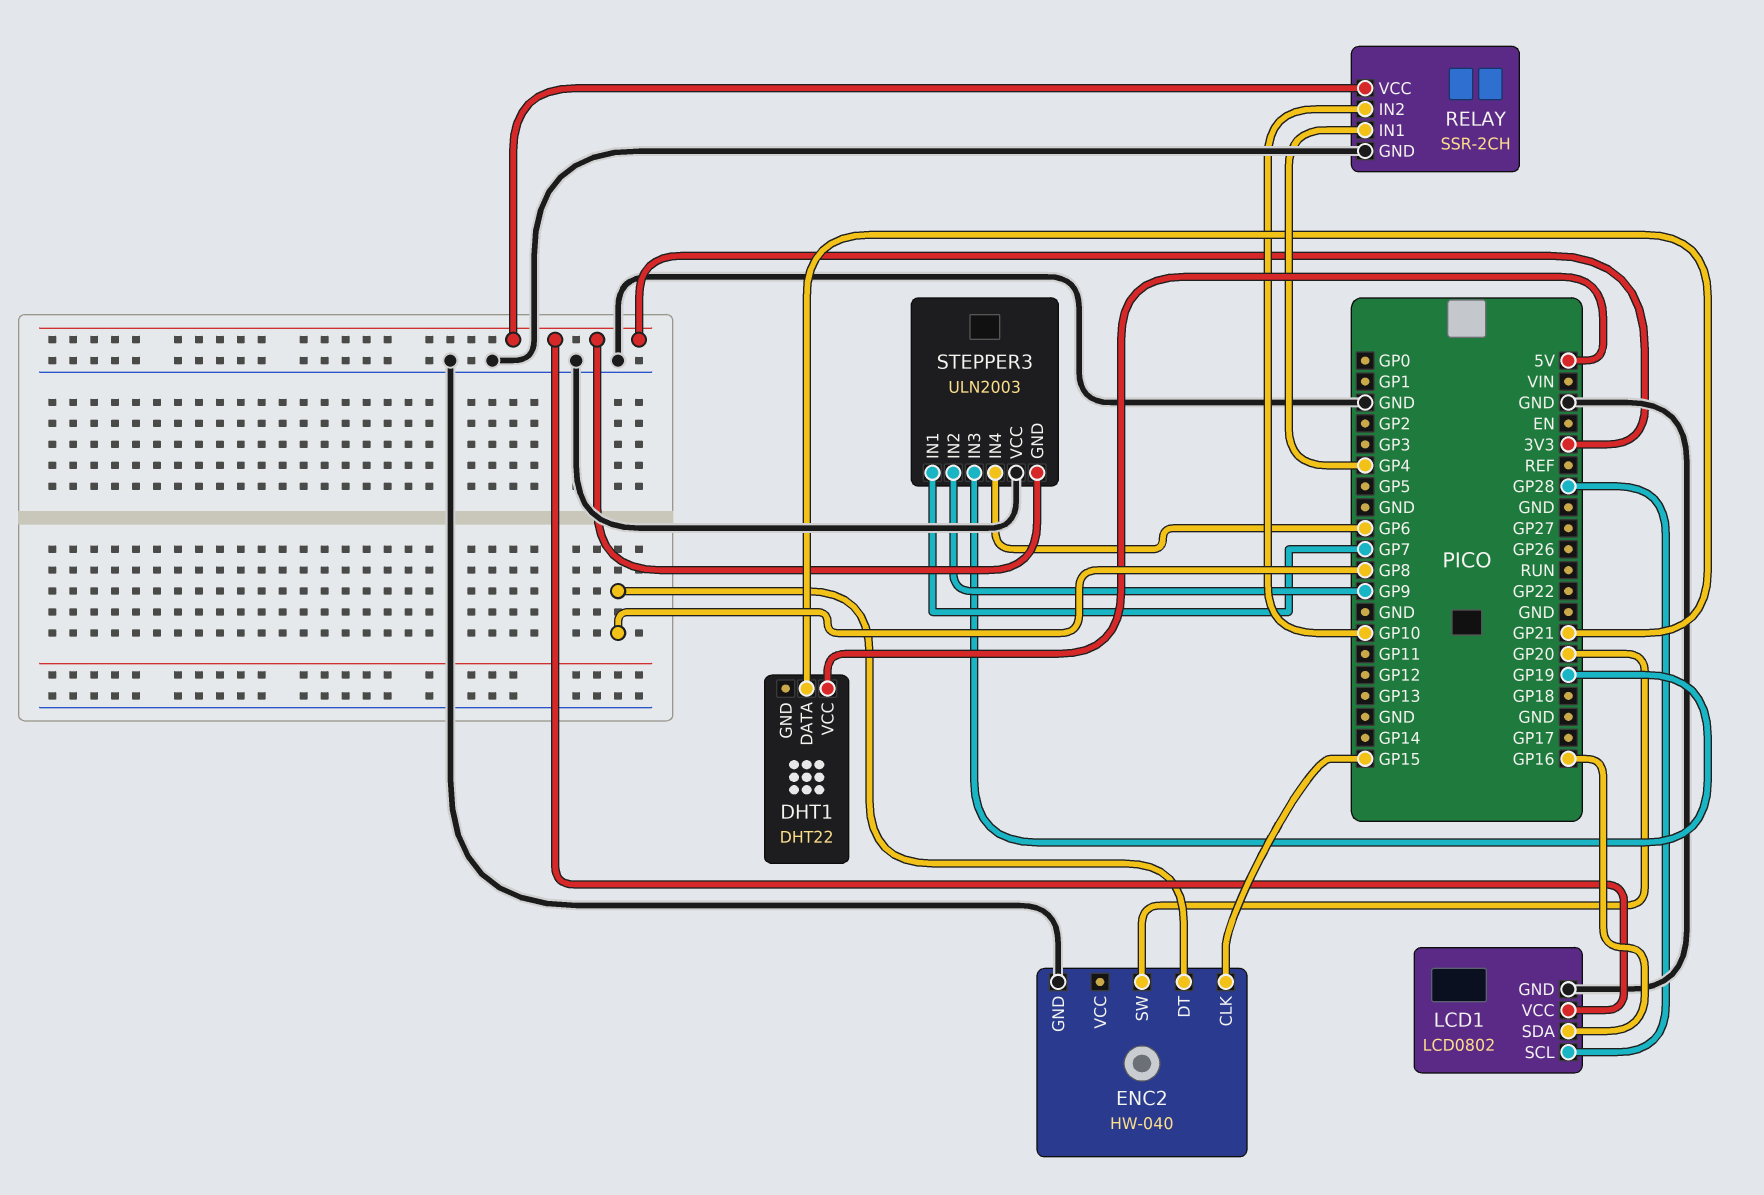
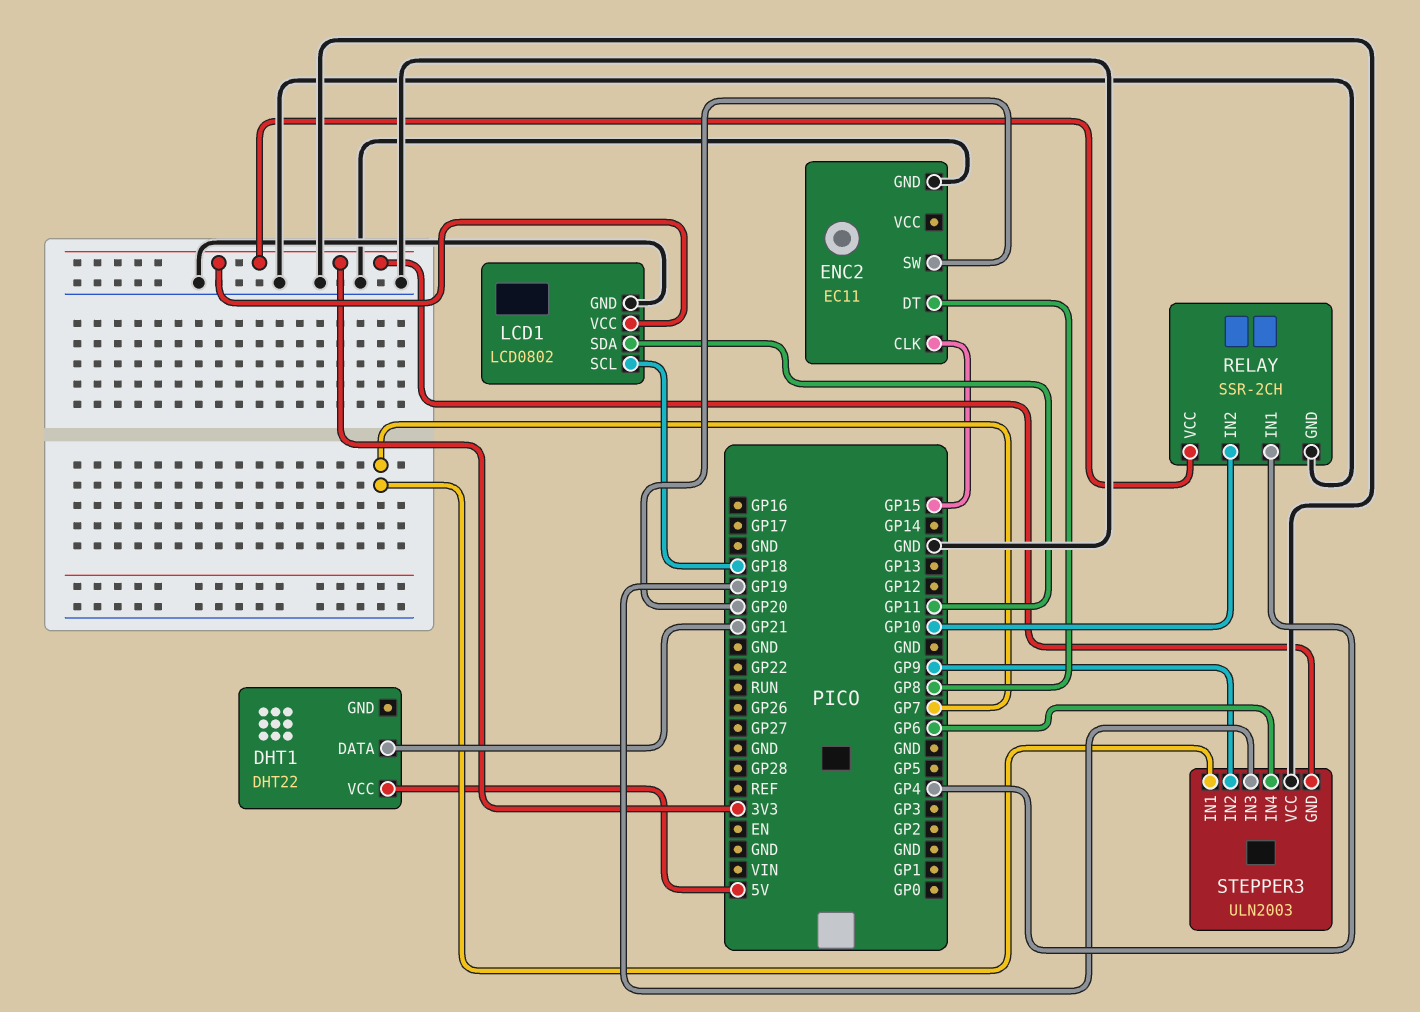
ENC2: HW-040 -> EC11
LCD1 pin SCL: GP28 -> GP18
LCD1 pin SDA: GP16 -> GP11

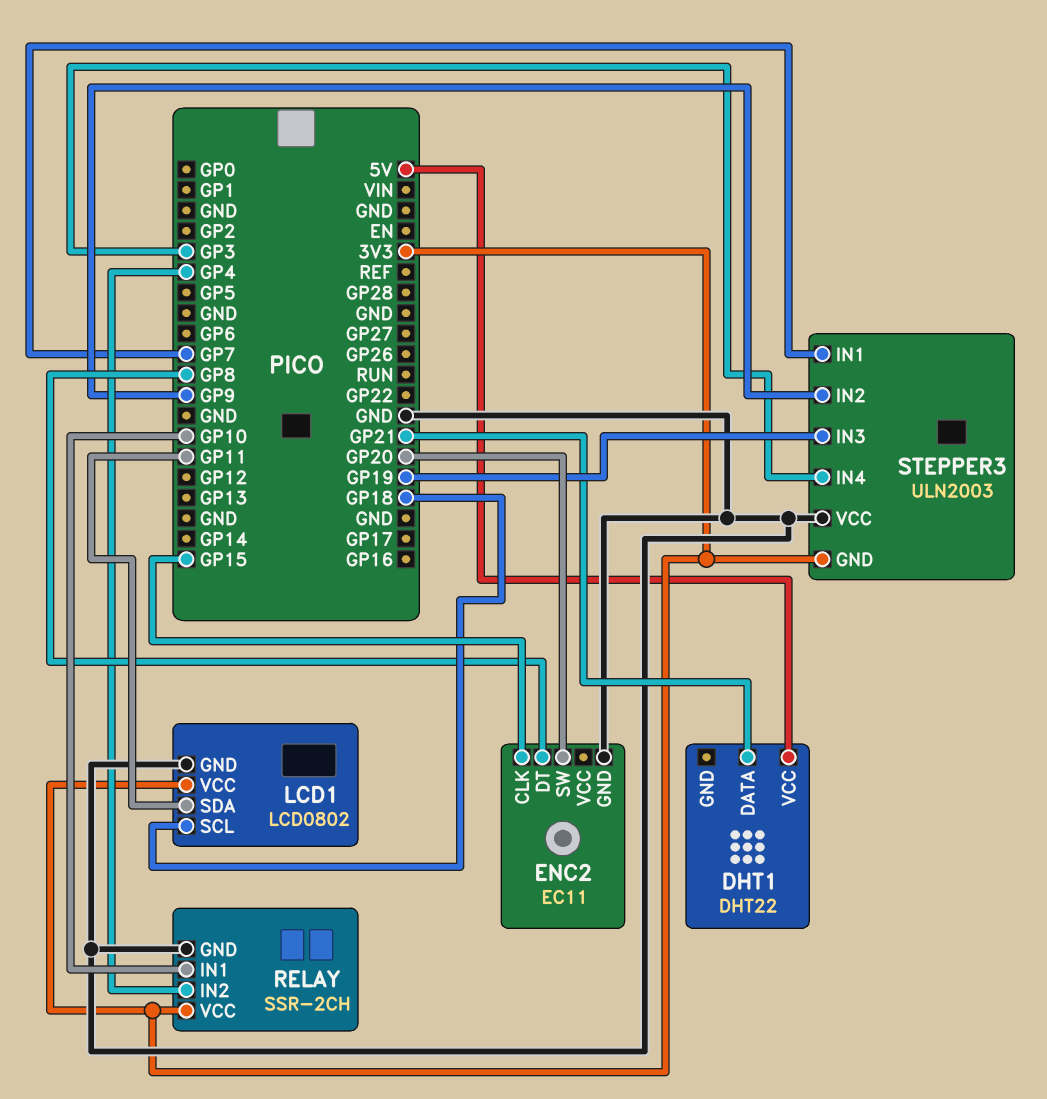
RELAY pin IN1: GP4 -> GP10
RELAY pin IN2: GP10 -> GP4
STEPPER3 pin IN4: GP6 -> GP3

